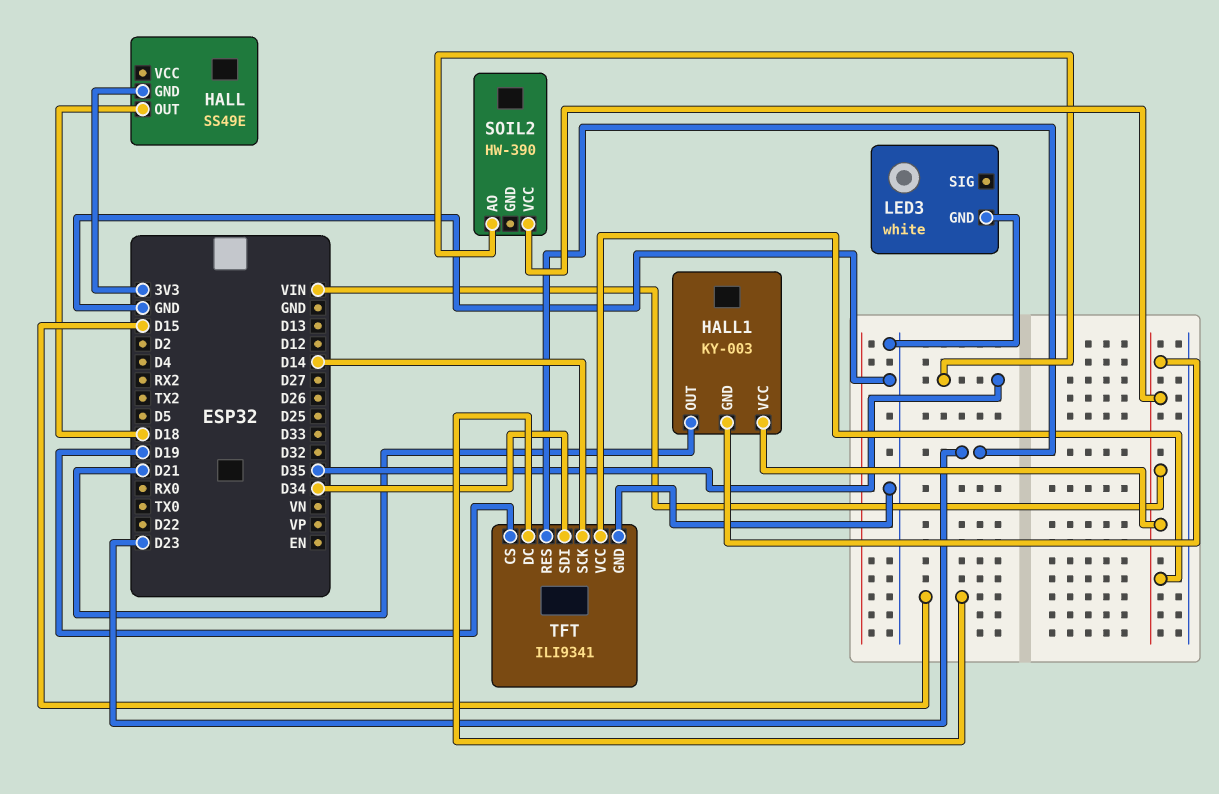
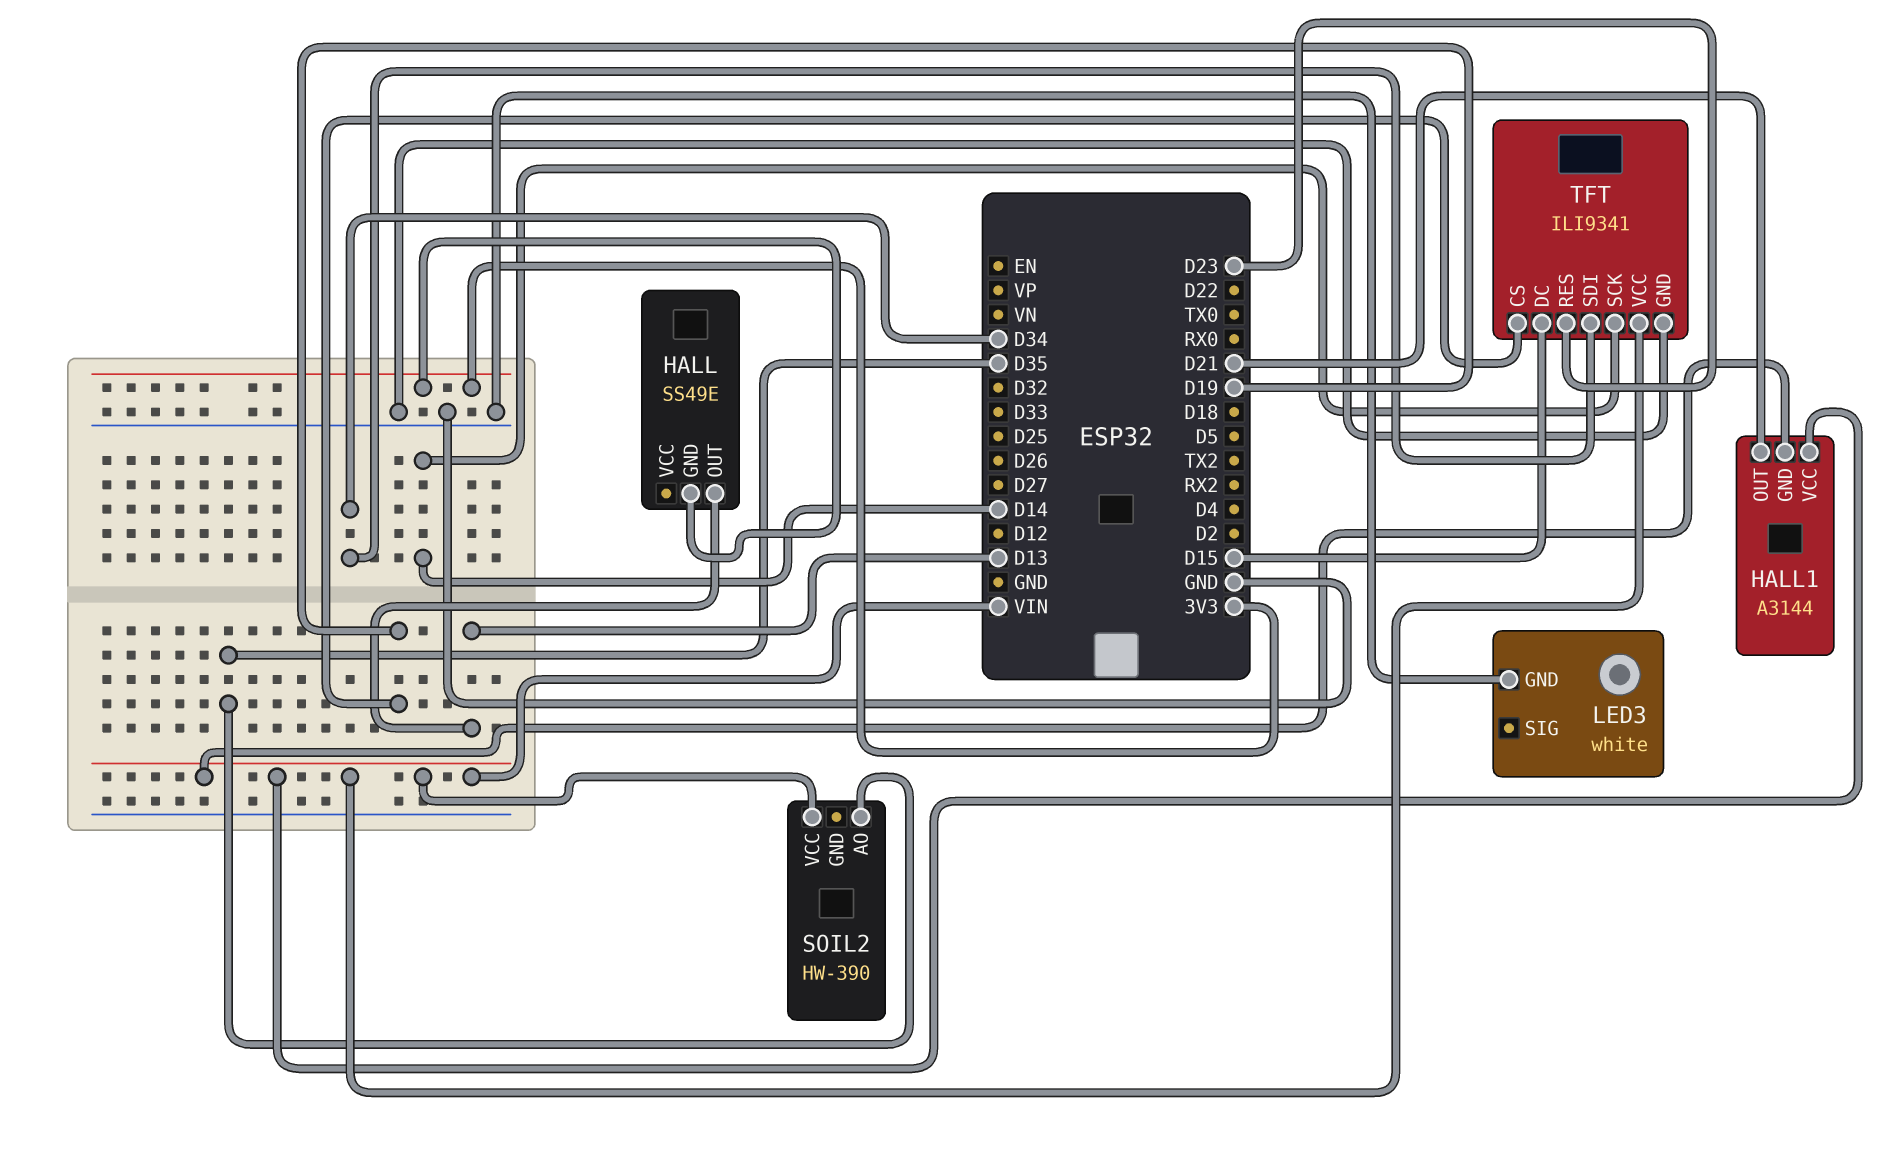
HALL pin OUT: D18 -> D13
HALL1: KY-003 -> A3144

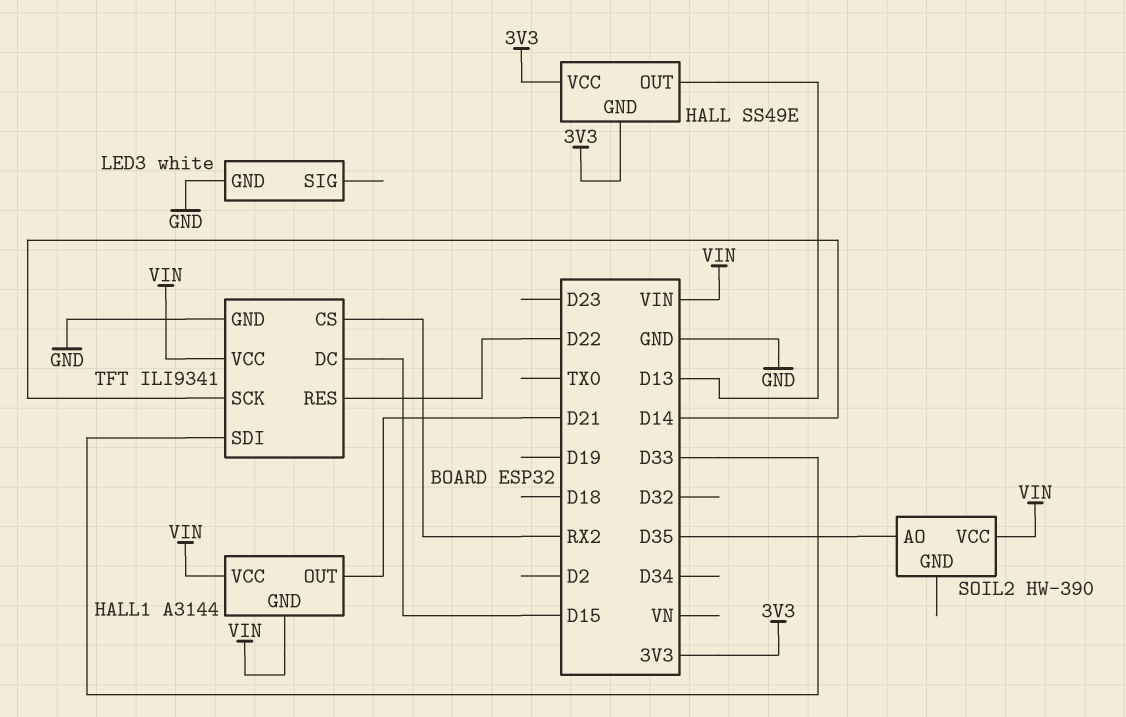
HALL pin VCC: none -> 3V3
TFT pin CS: D19 -> RX2
TFT pin RES: D23 -> D22
TFT pin SDI: D34 -> D33

